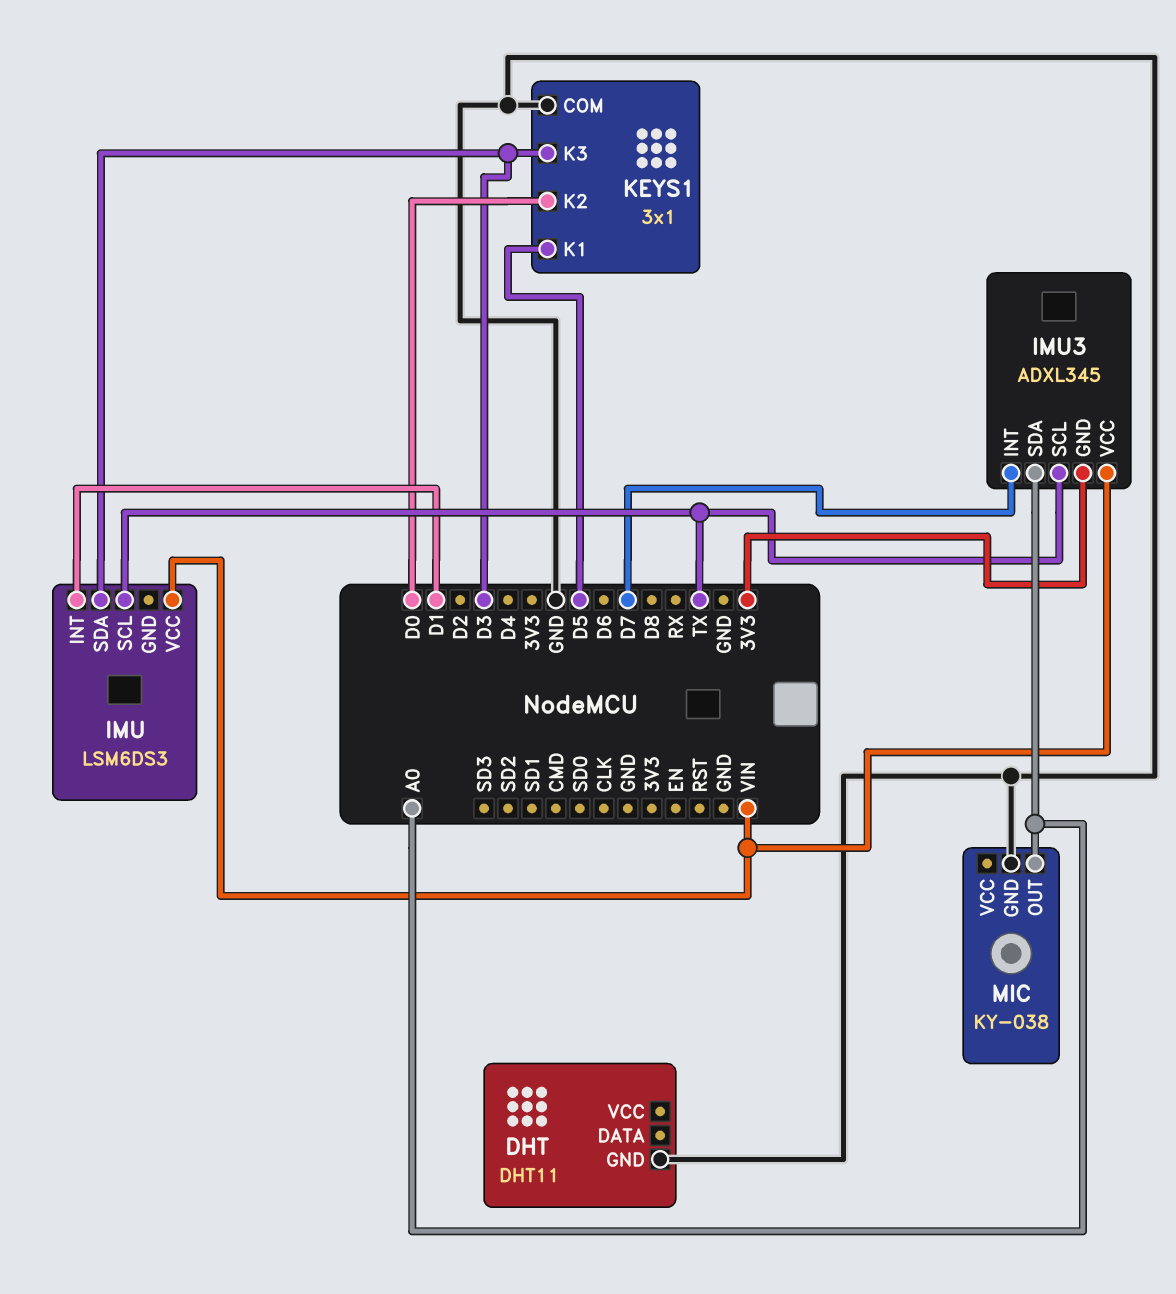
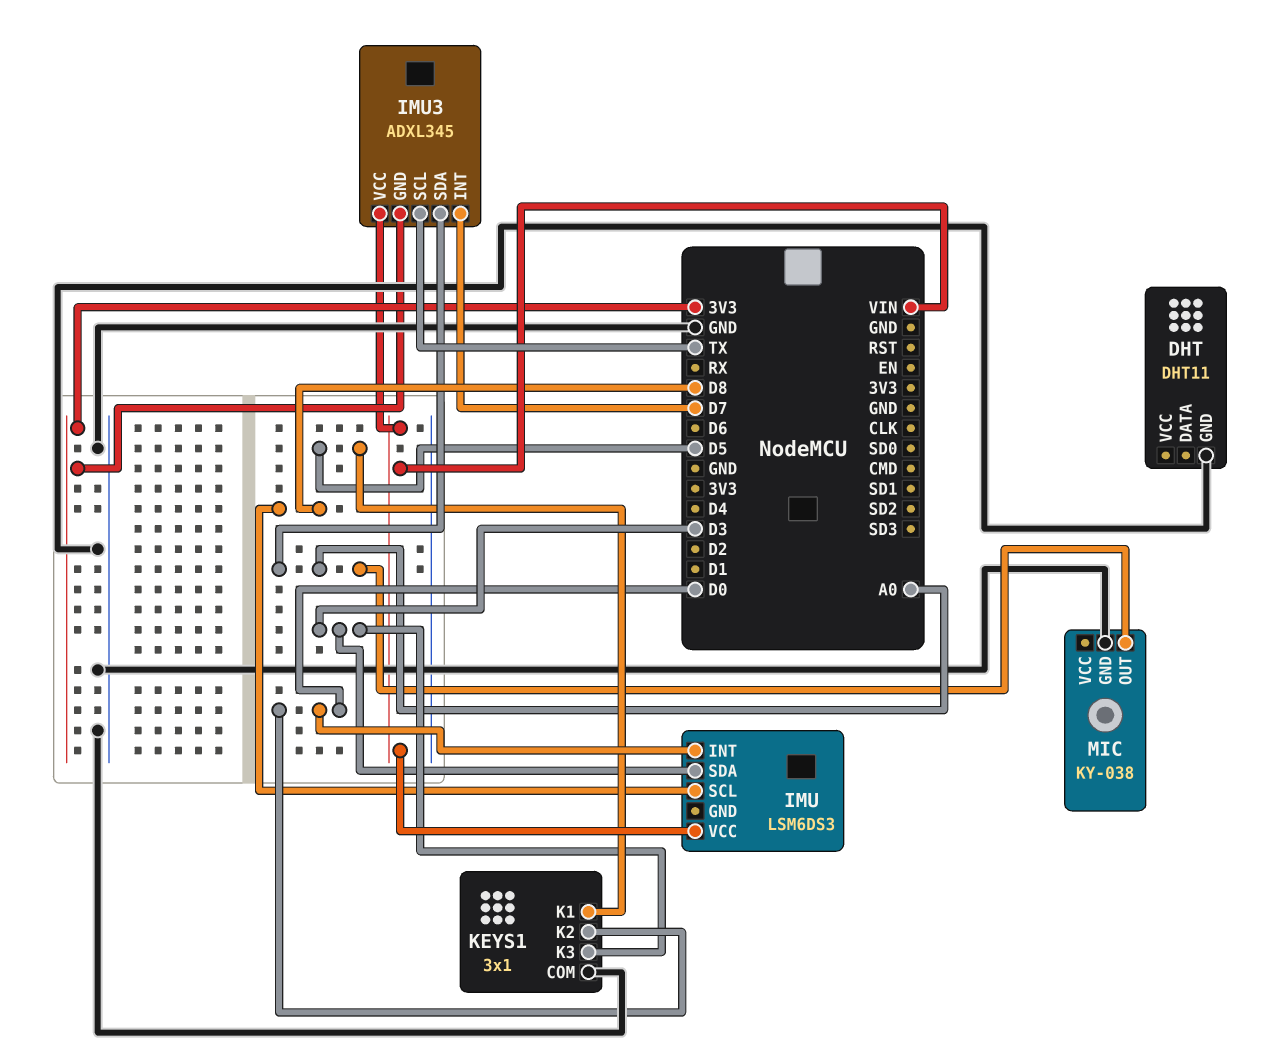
IMU pin INT: D1 -> D0
IMU pin SCL: TX -> D8

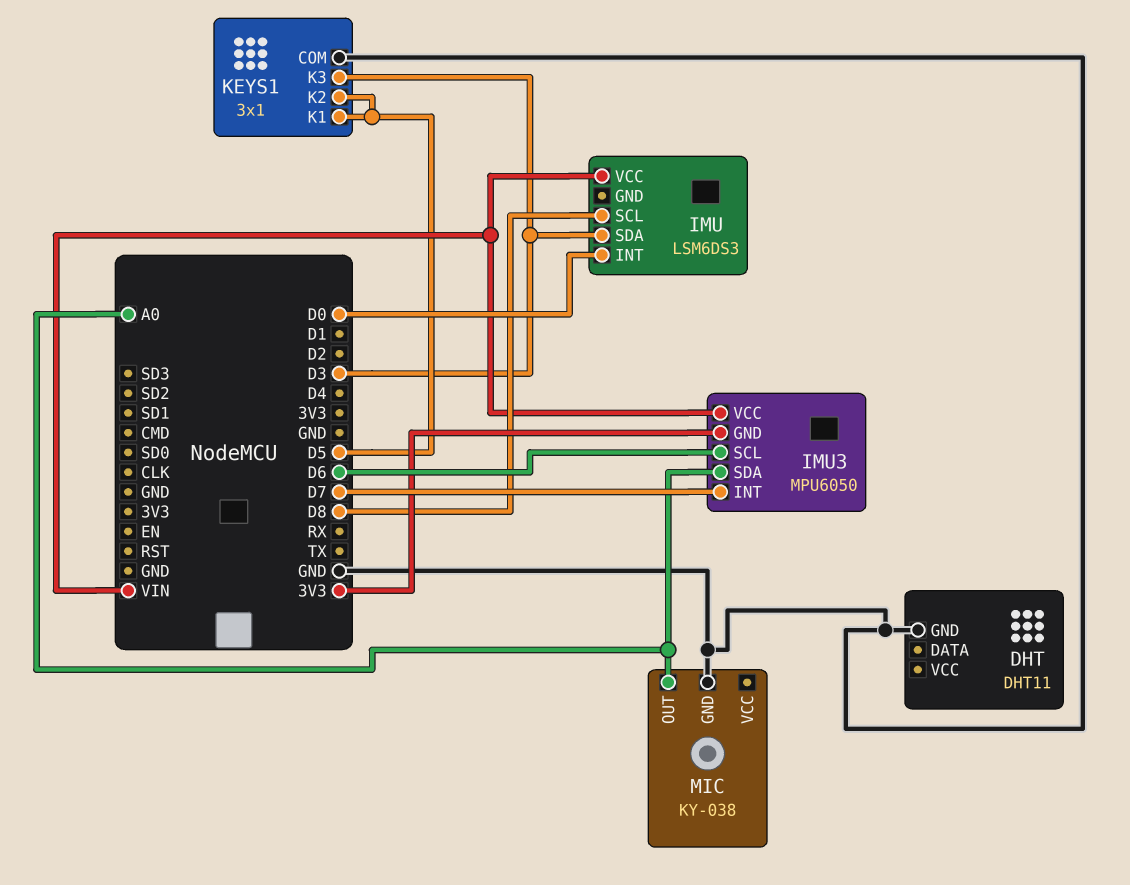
IMU3: ADXL345 -> MPU6050
IMU3 pin SCL: TX -> D6
KEYS1 pin K2: D0 -> D5

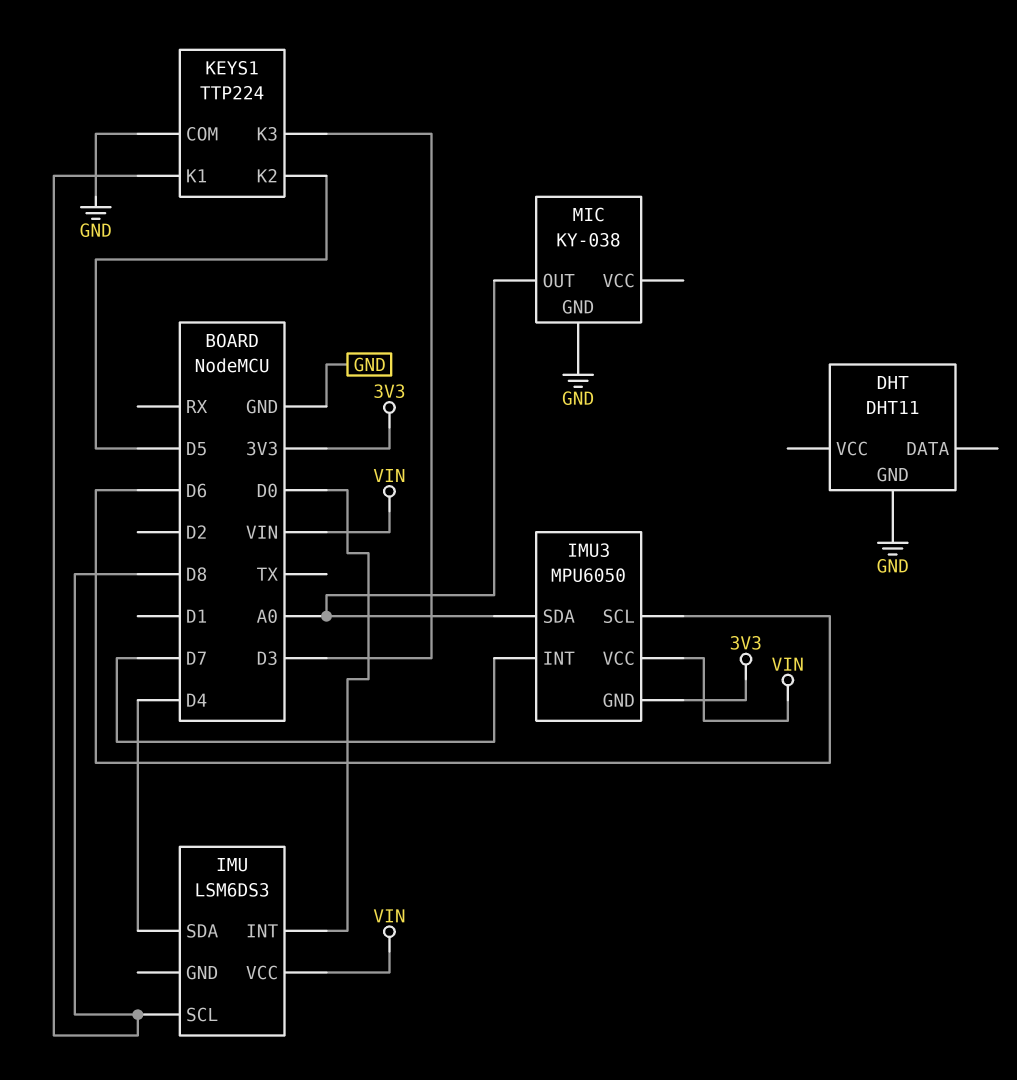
IMU pin SDA: D3 -> D4
KEYS1: 3x1 -> TTP224
KEYS1 pin K1: D5 -> D8

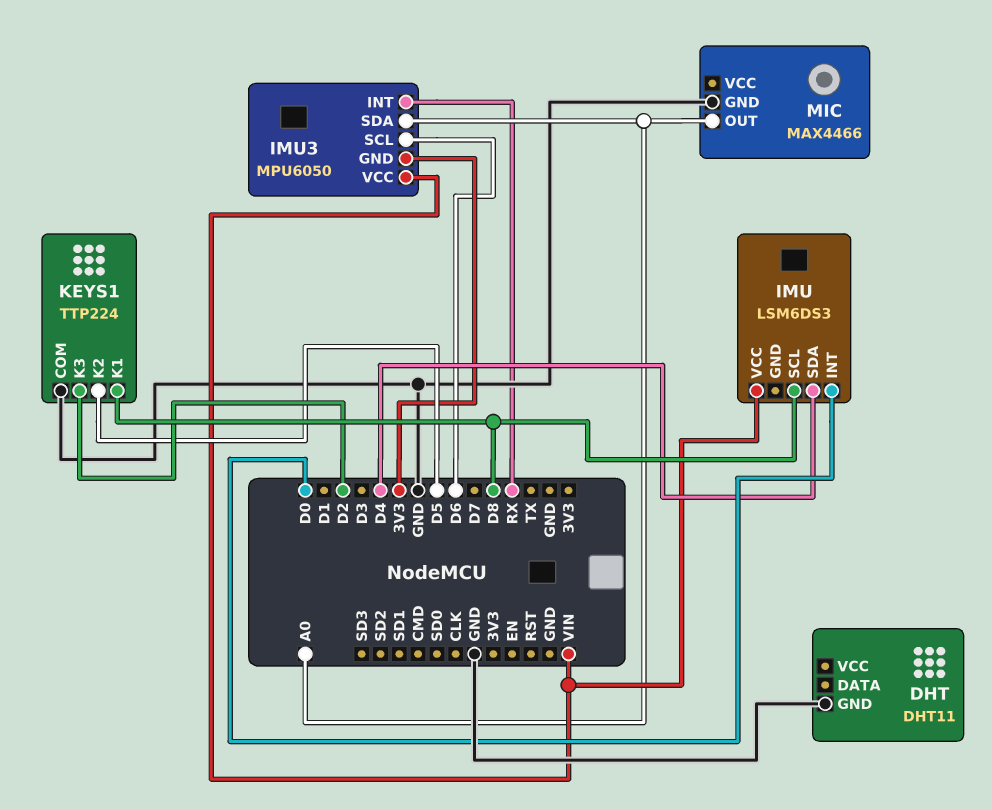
IMU3 pin INT: D7 -> RX
KEYS1 pin K3: D3 -> D2
MIC: KY-038 -> MAX4466

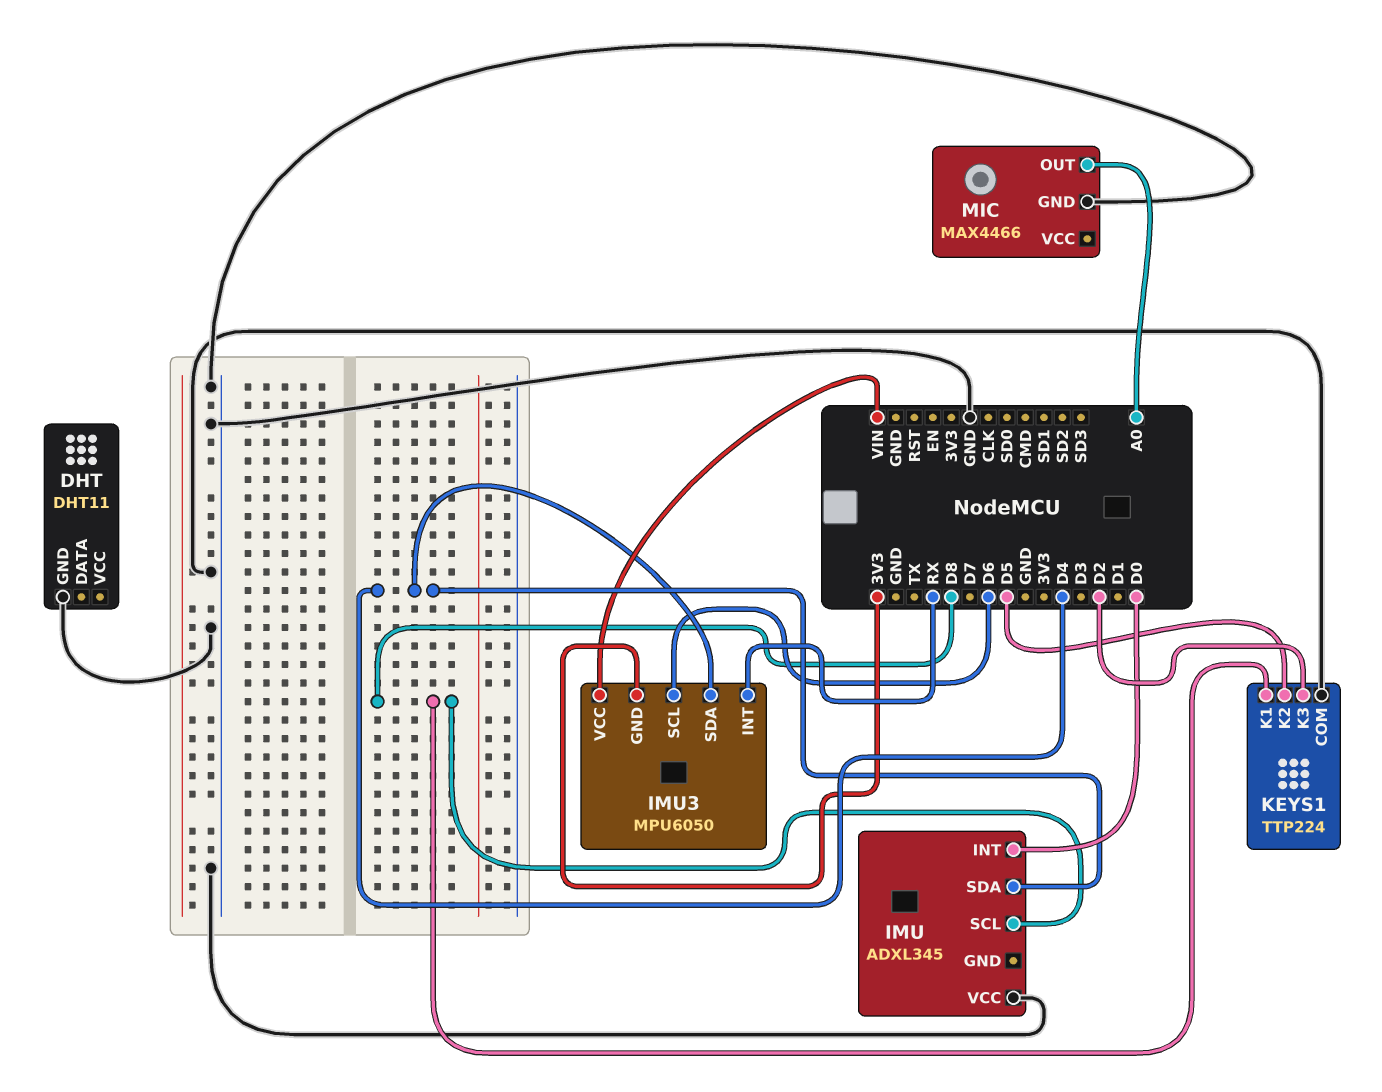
IMU: LSM6DS3 -> ADXL345
IMU pin VCC: VIN -> GND
IMU3 pin SDA: A0 -> D4

